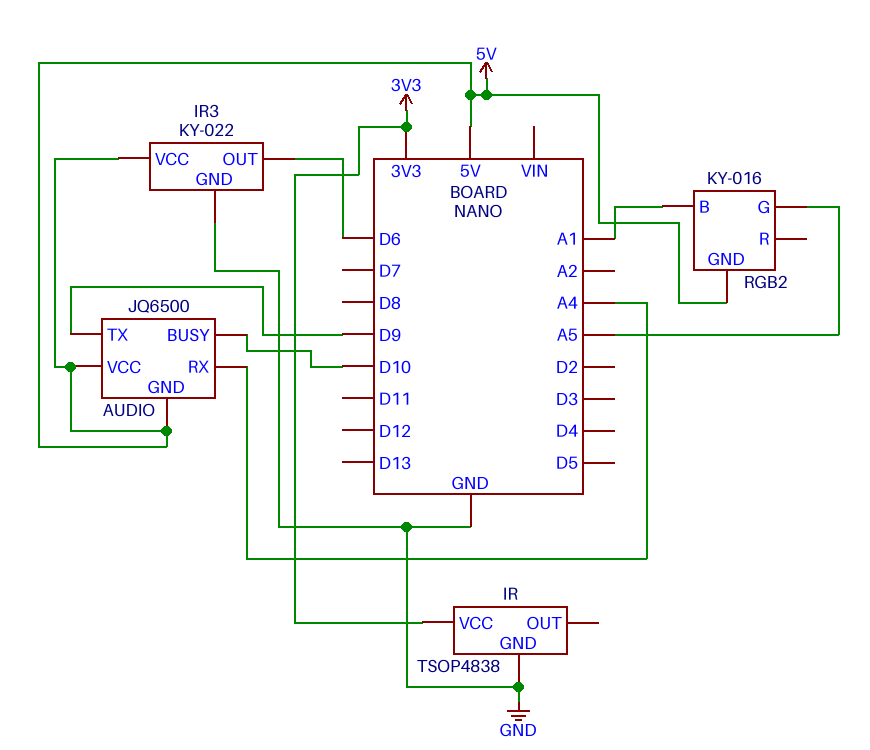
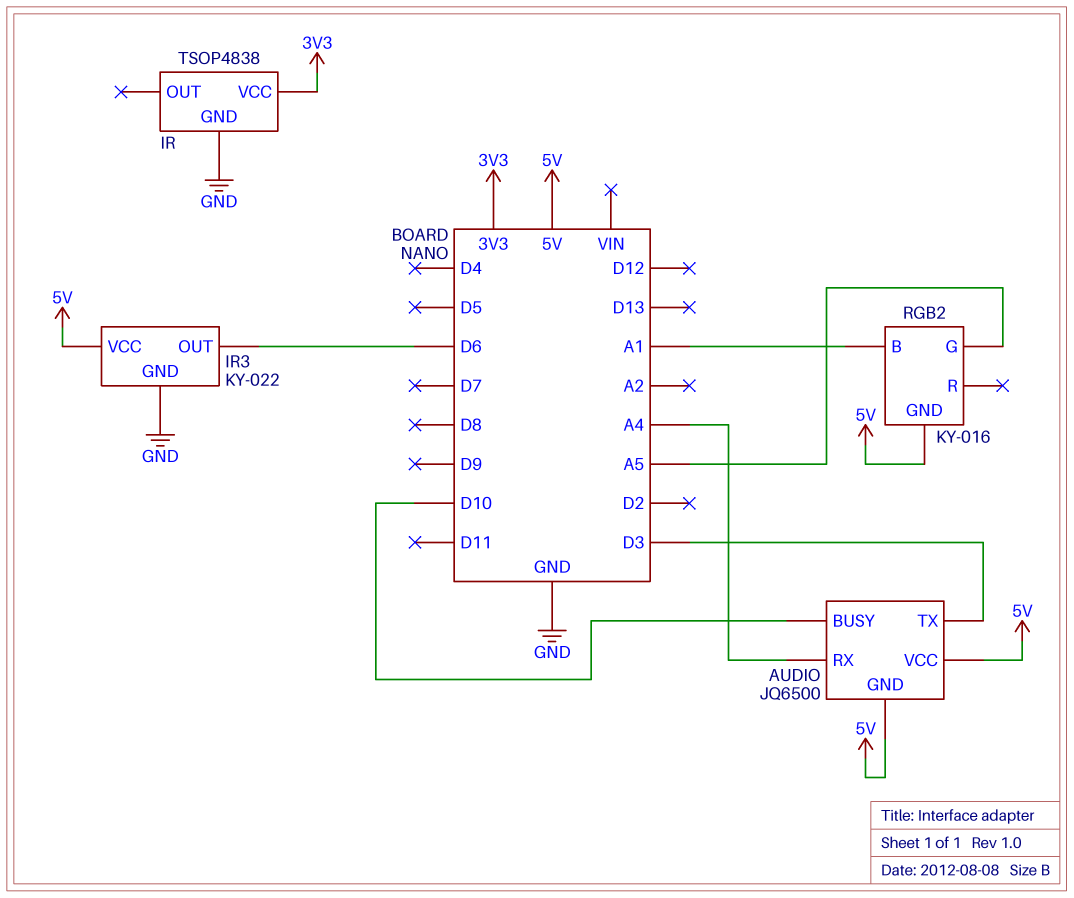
AUDIO pin TX: D9 -> D3

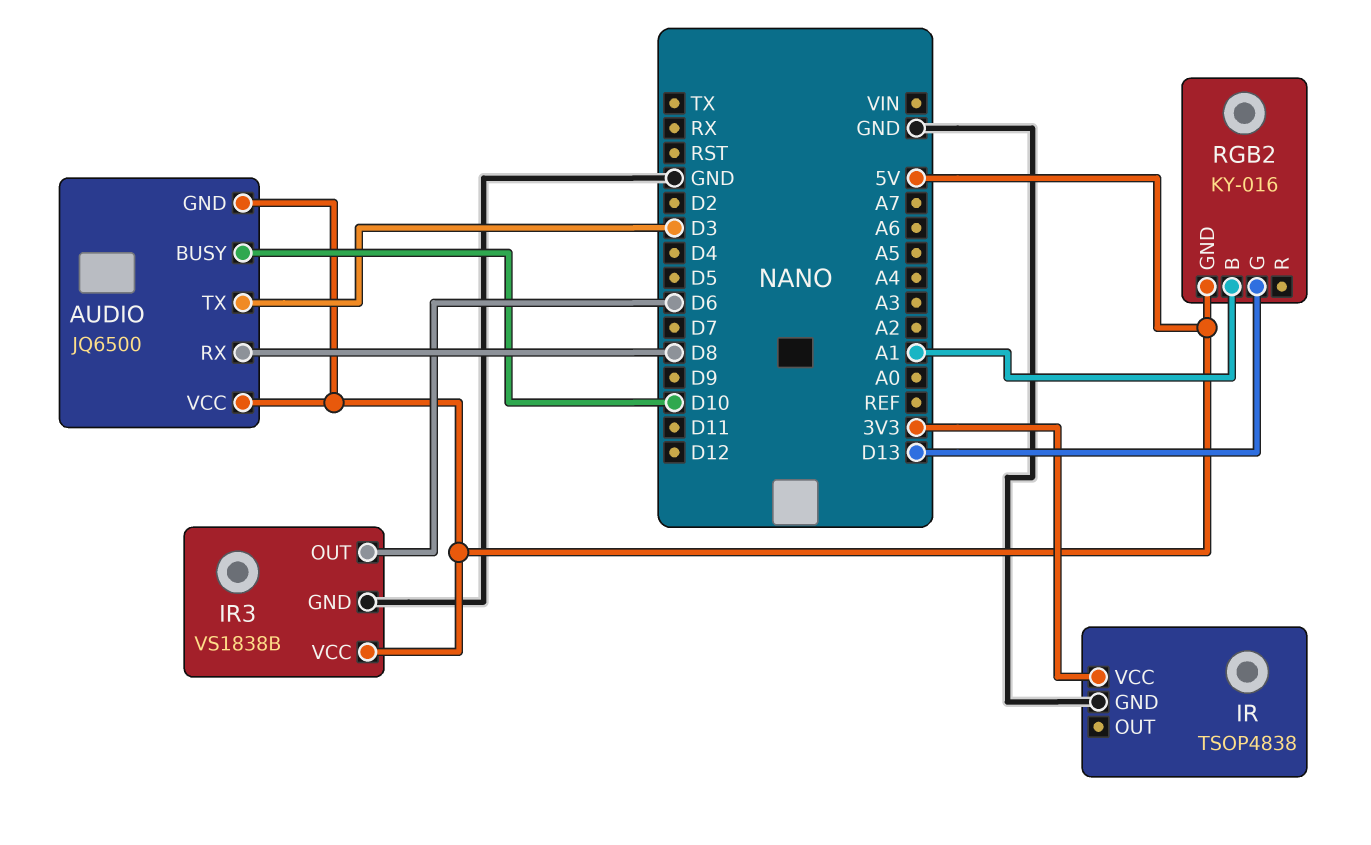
AUDIO pin RX: A4 -> D8
IR3: KY-022 -> VS1838B
RGB2 pin G: A5 -> D13

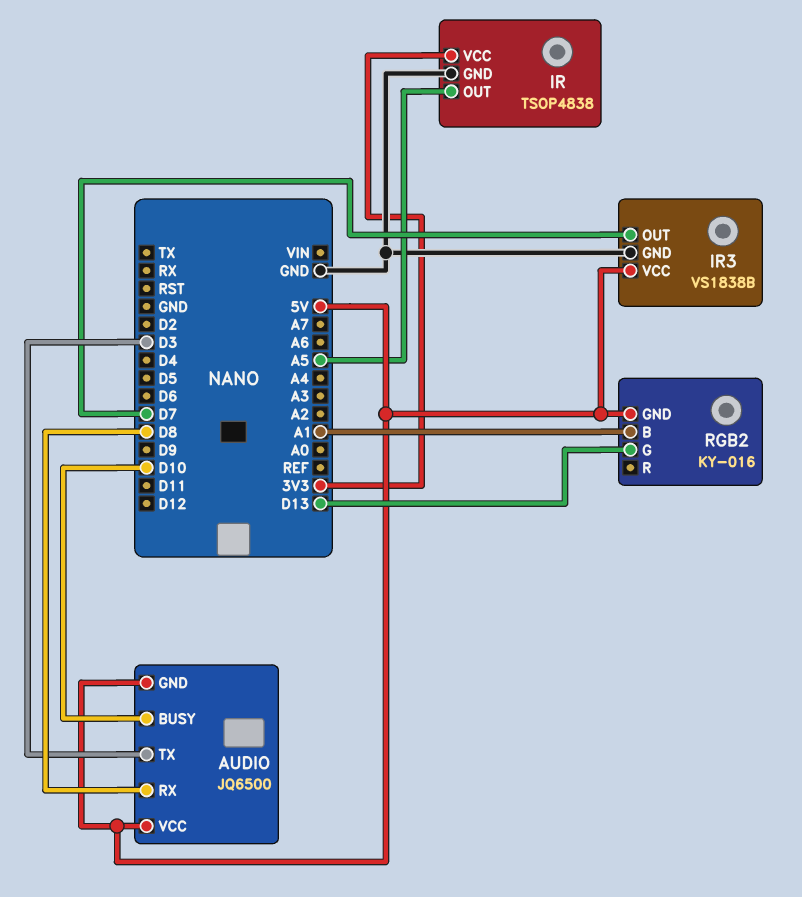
IR pin OUT: none -> A5
IR3 pin OUT: D6 -> D7

